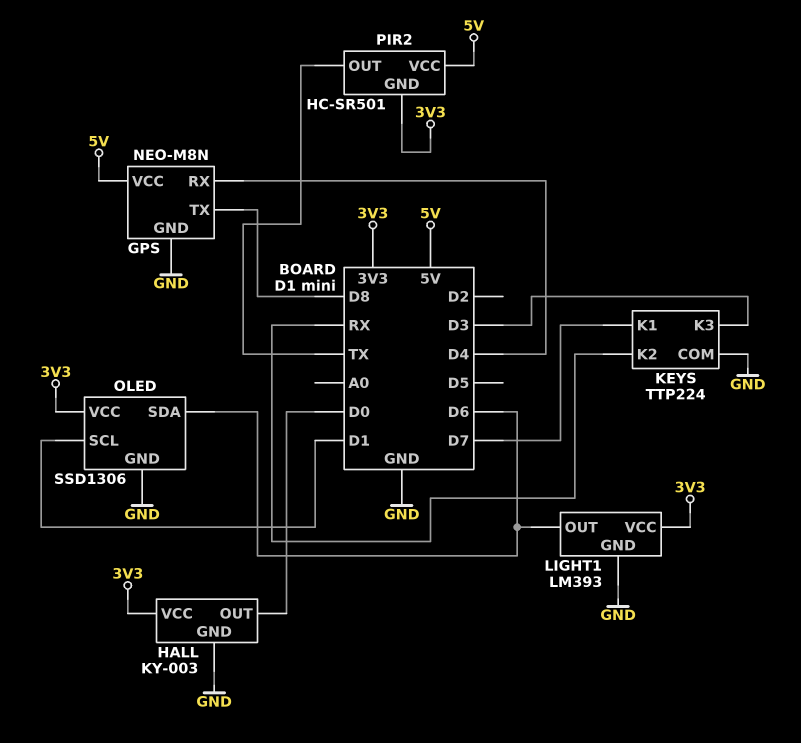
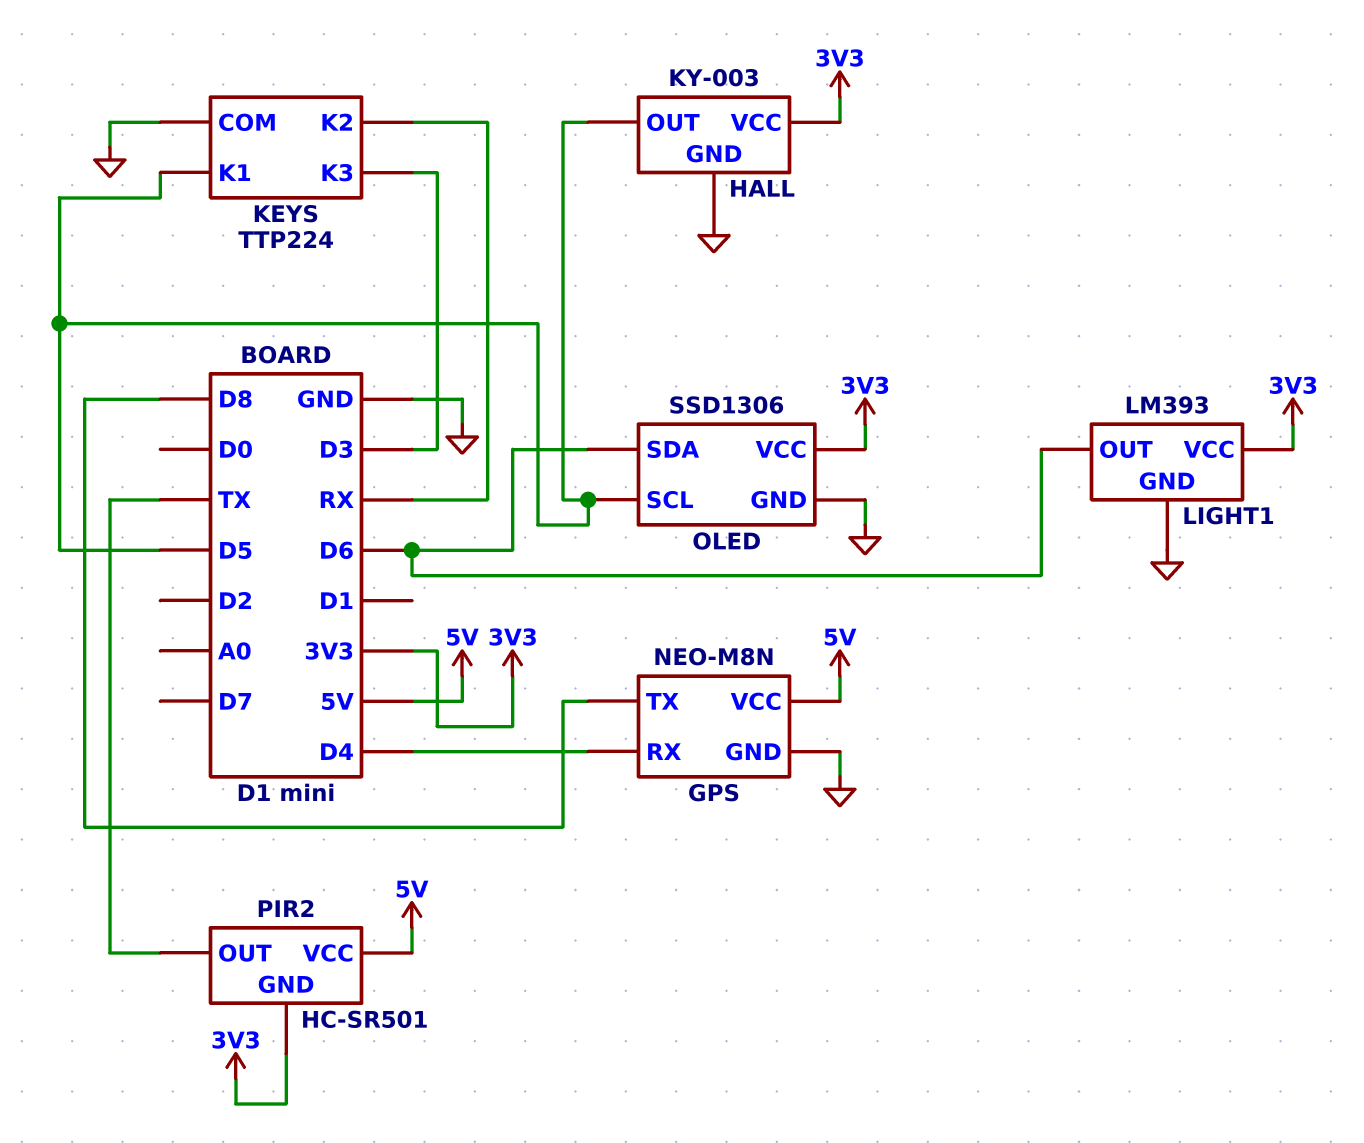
HALL pin OUT: D0 -> D5
KEYS pin K1: D7 -> D5
OLED pin SCL: D1 -> D5

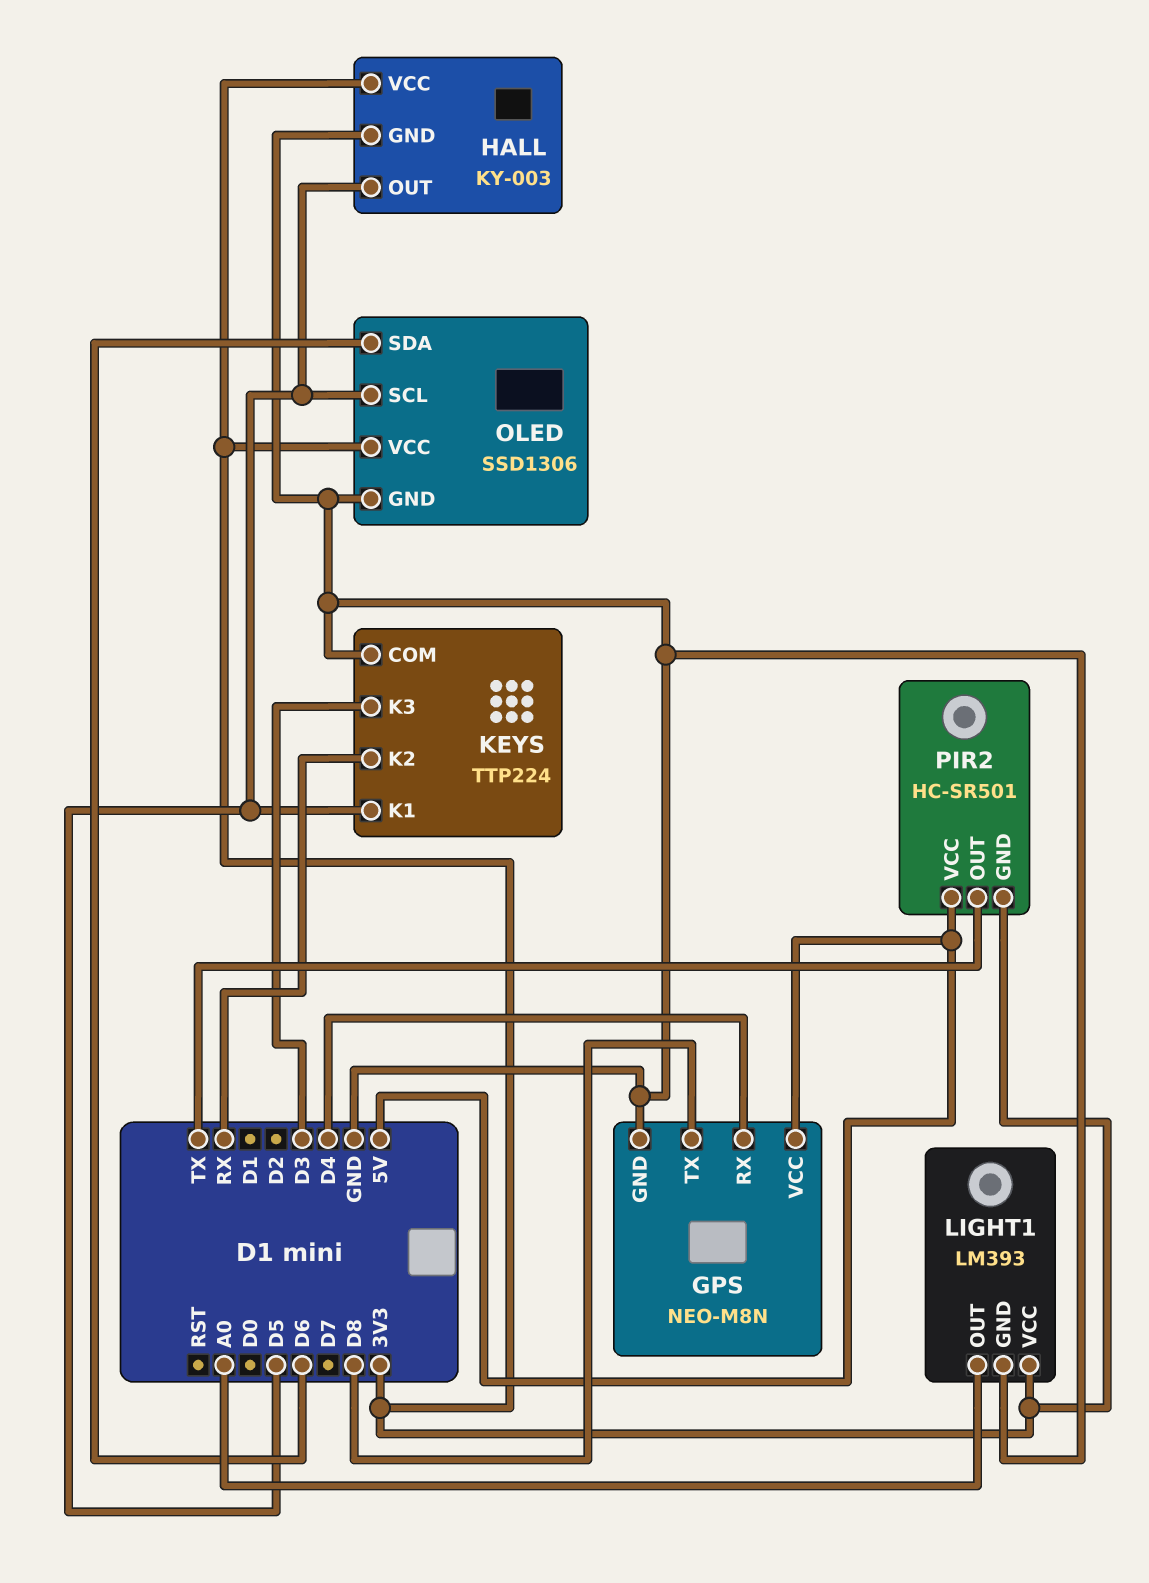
LIGHT1 pin OUT: D6 -> A0

